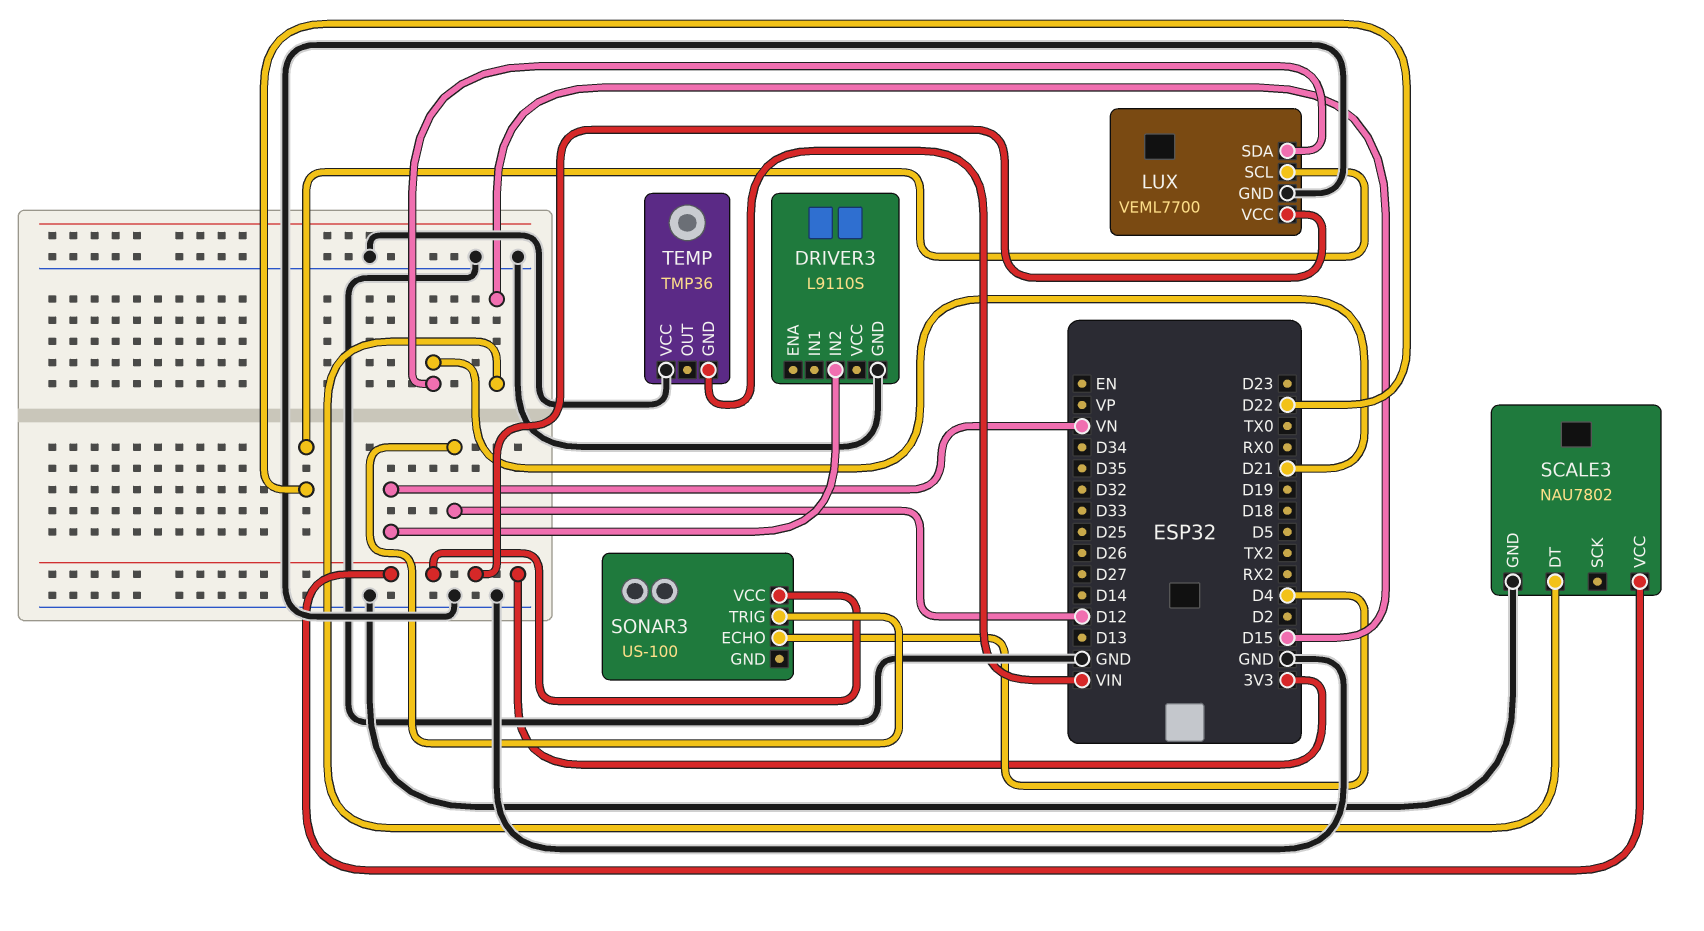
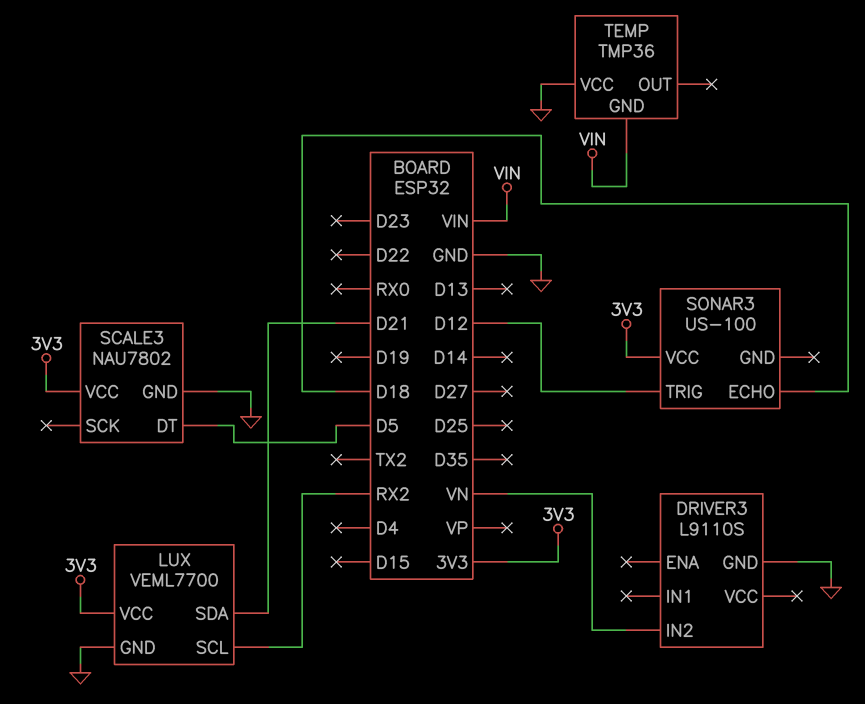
LUX pin SCL: D22 -> RX2
SCALE3 pin DT: D15 -> D5
SONAR3 pin ECHO: D4 -> D18

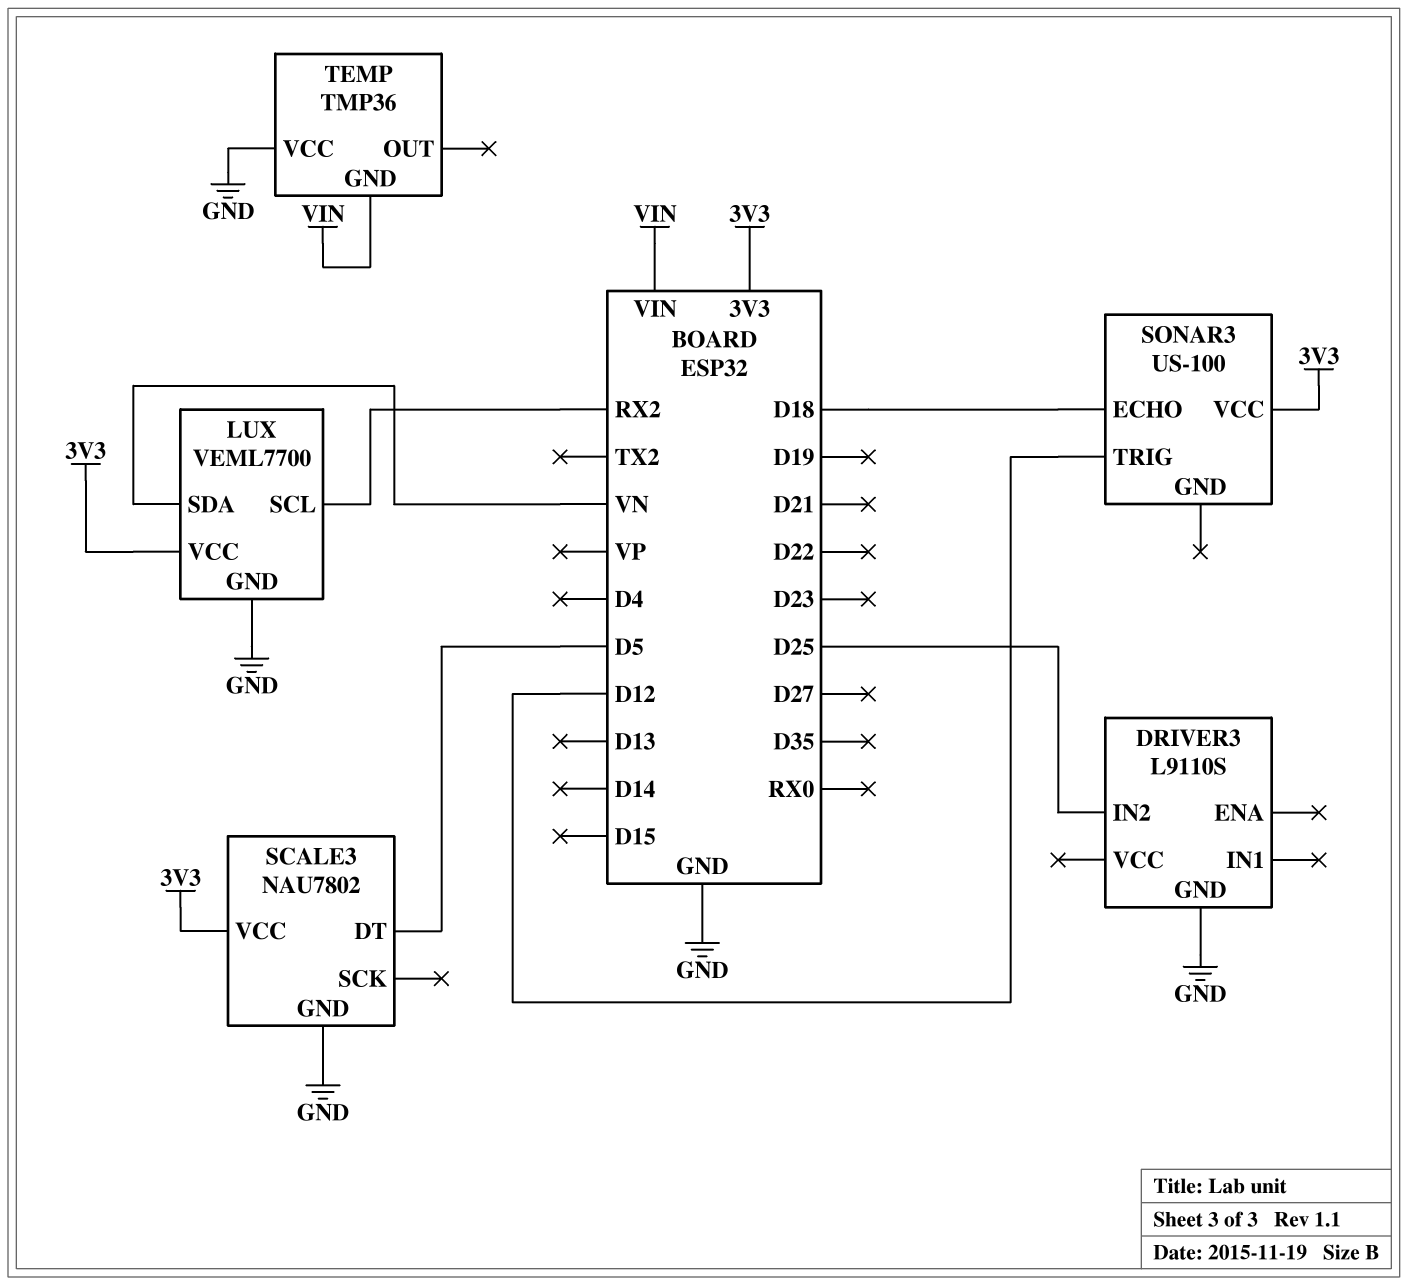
DRIVER3 pin IN2: VN -> D25
LUX pin SDA: D21 -> VN

